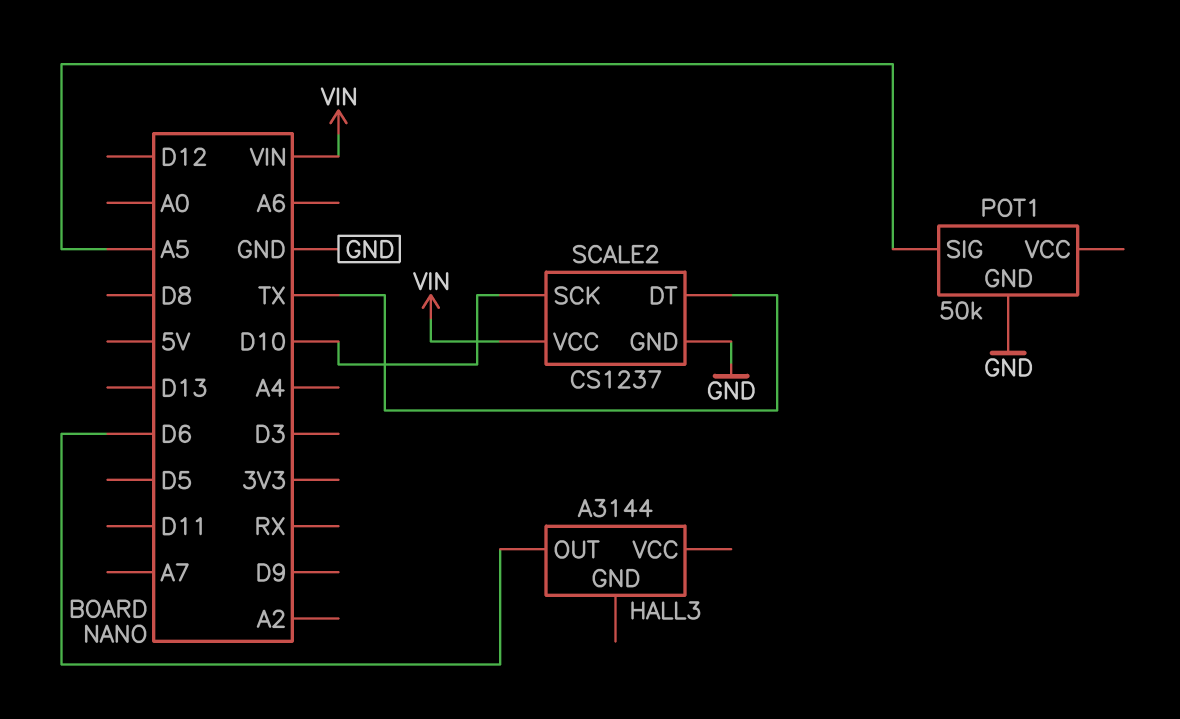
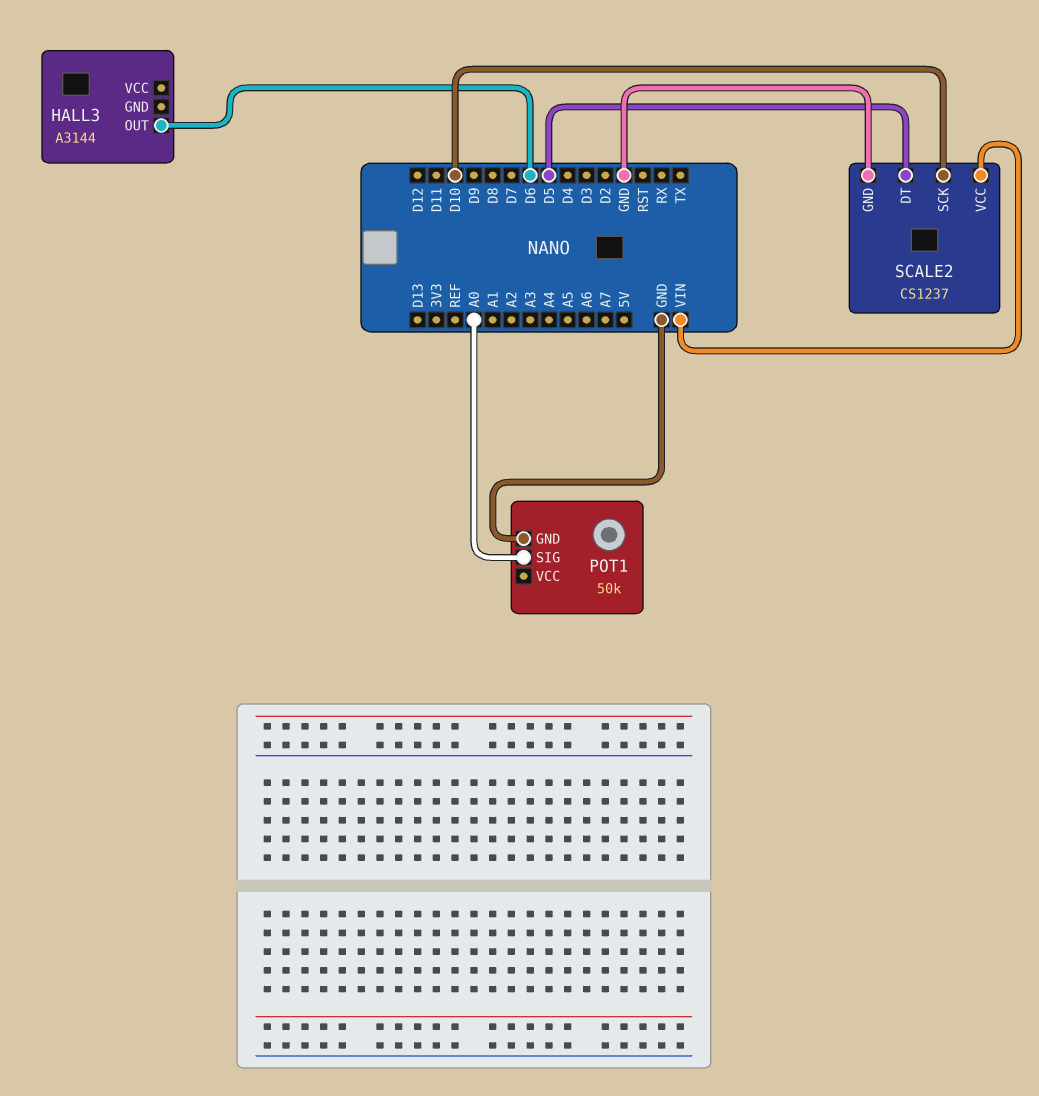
POT1 pin SIG: A5 -> A0
SCALE2 pin DT: TX -> D5

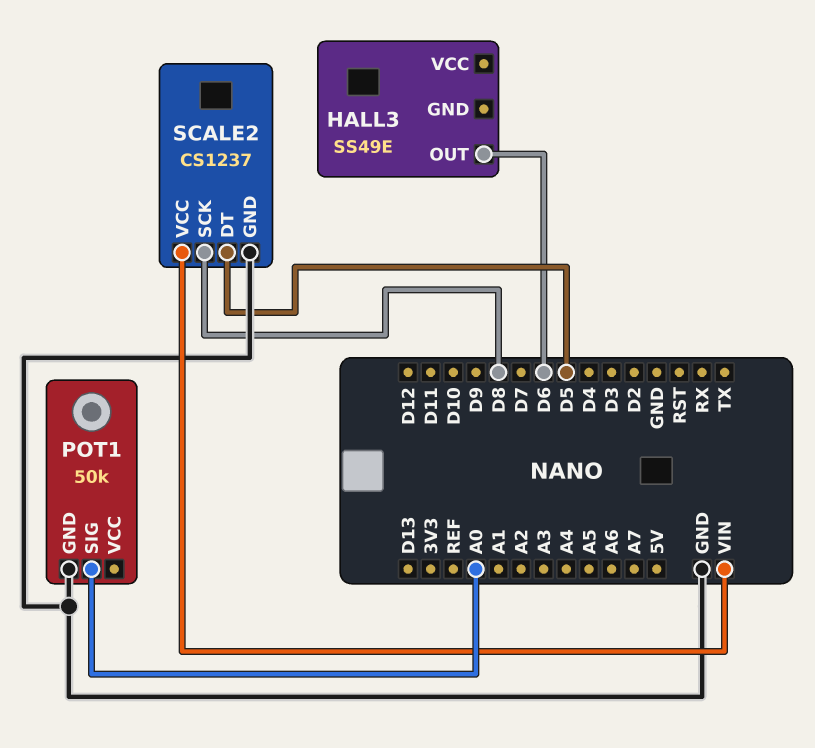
HALL3: A3144 -> SS49E
SCALE2 pin SCK: D10 -> D8

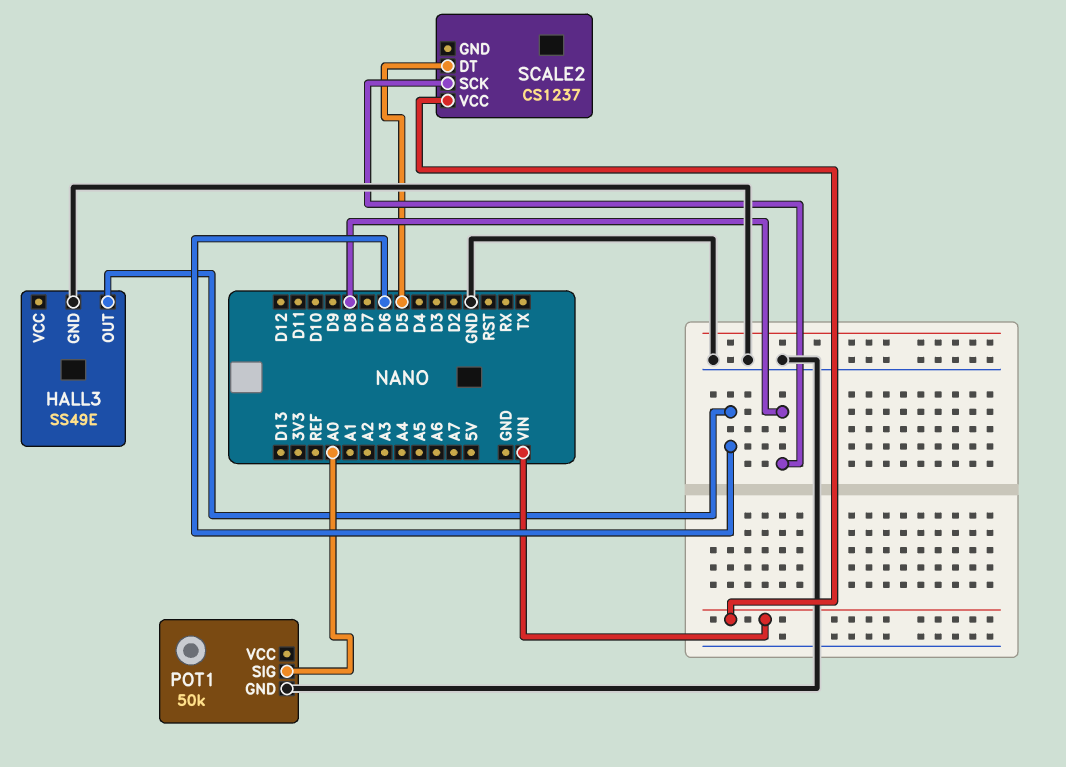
HALL3 pin GND: none -> GND
SCALE2 pin GND: GND -> none

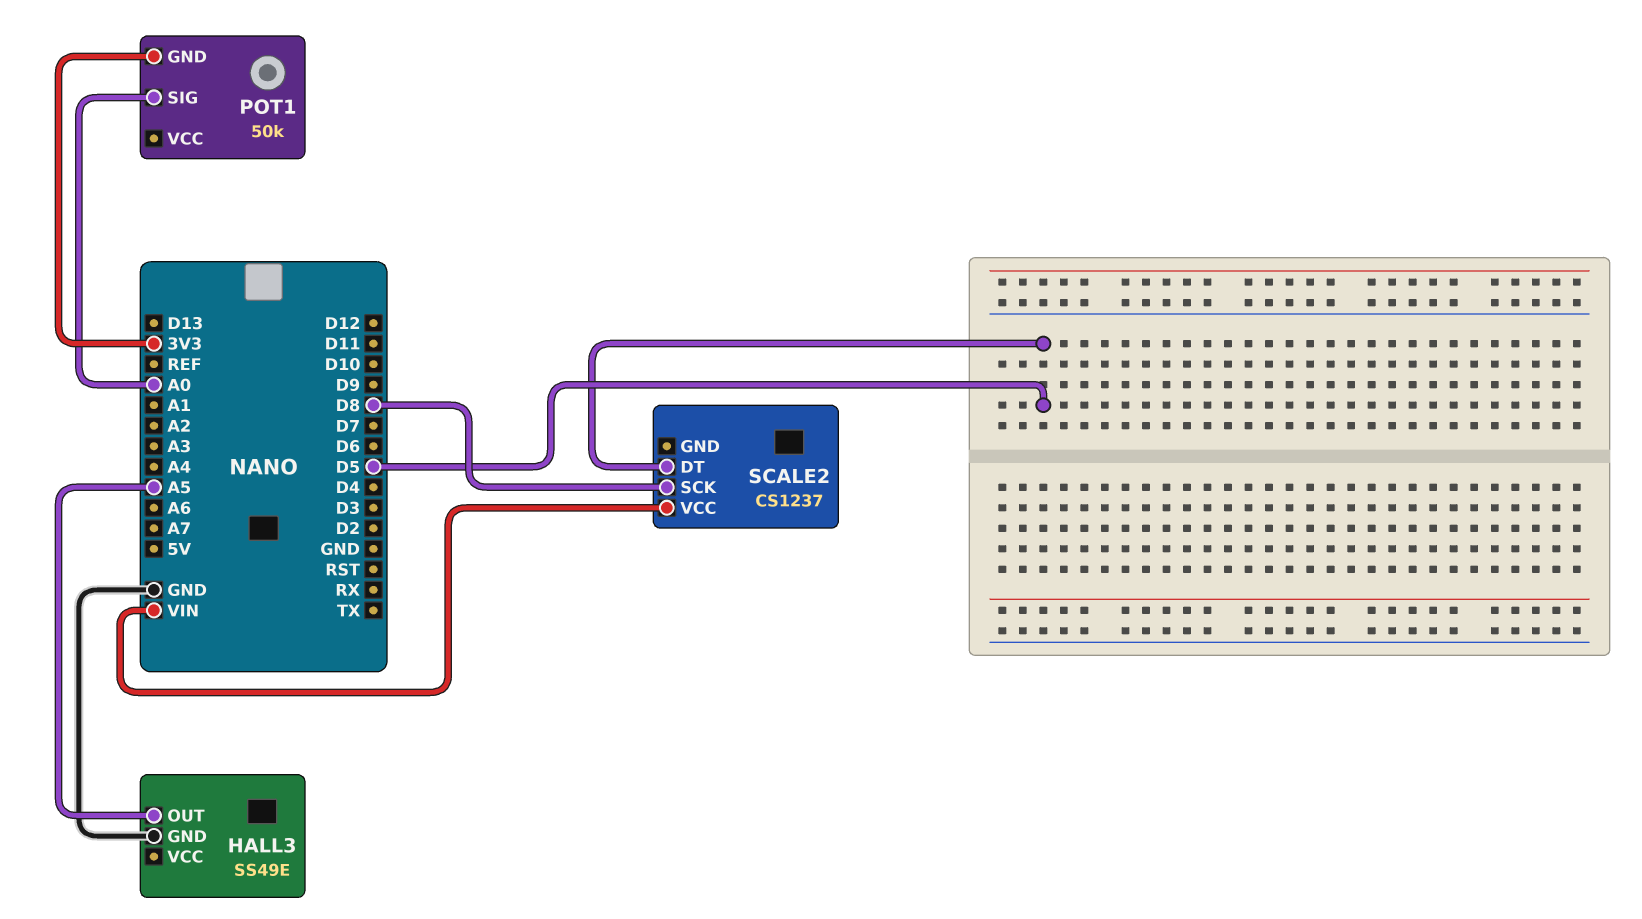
HALL3 pin OUT: D6 -> A5
POT1 pin GND: GND -> 3V3

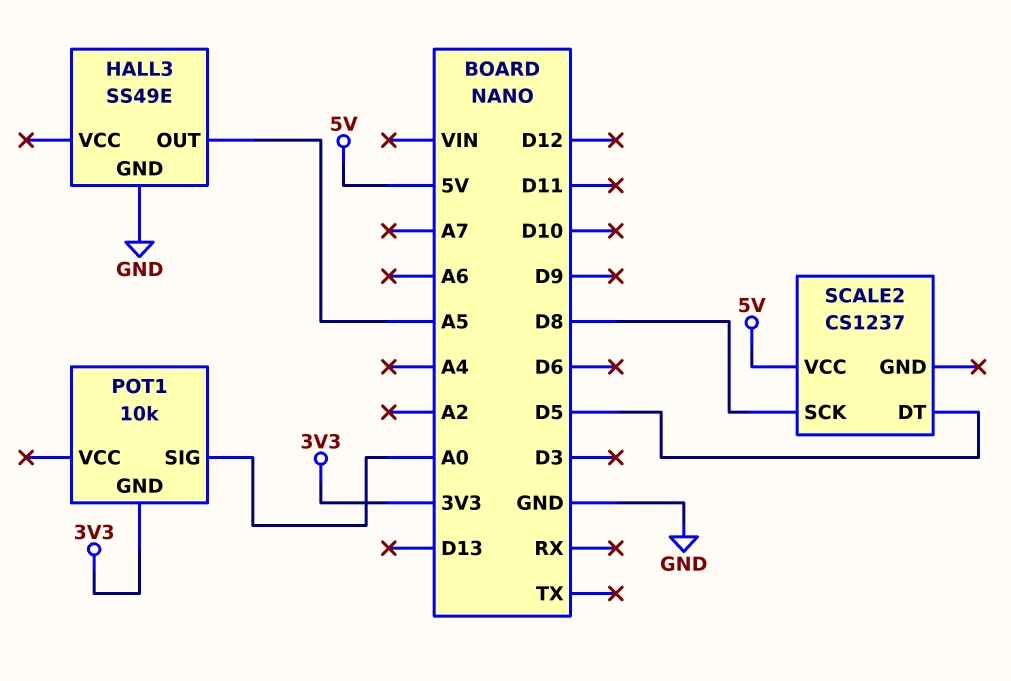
POT1: 50k -> 10k
SCALE2 pin VCC: VIN -> 5V

